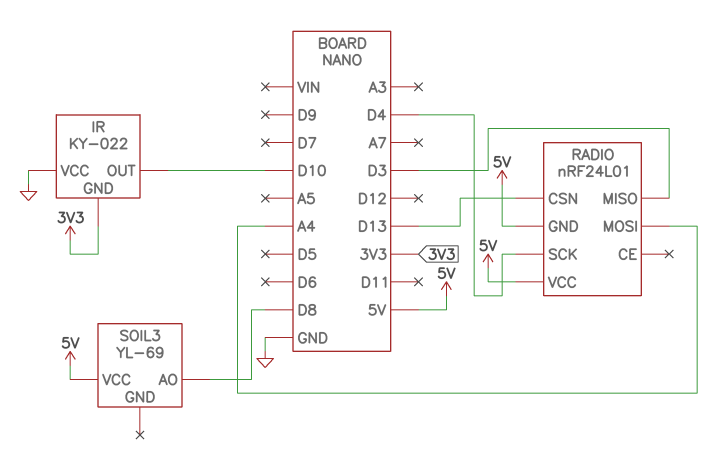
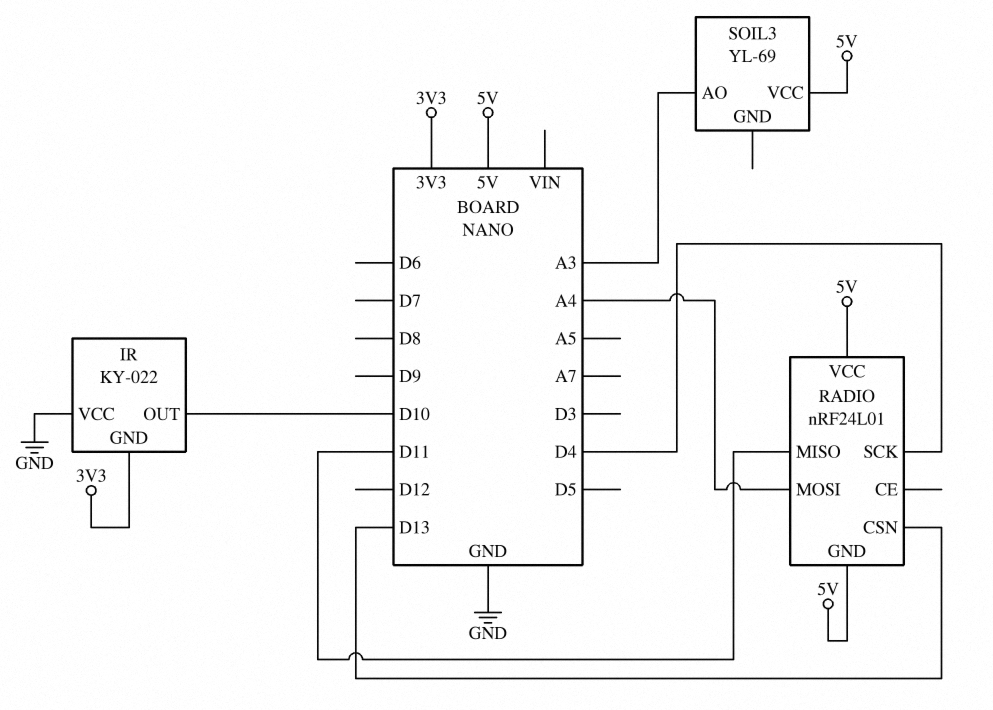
RADIO pin MISO: D3 -> D11
SOIL3 pin AO: D8 -> A3

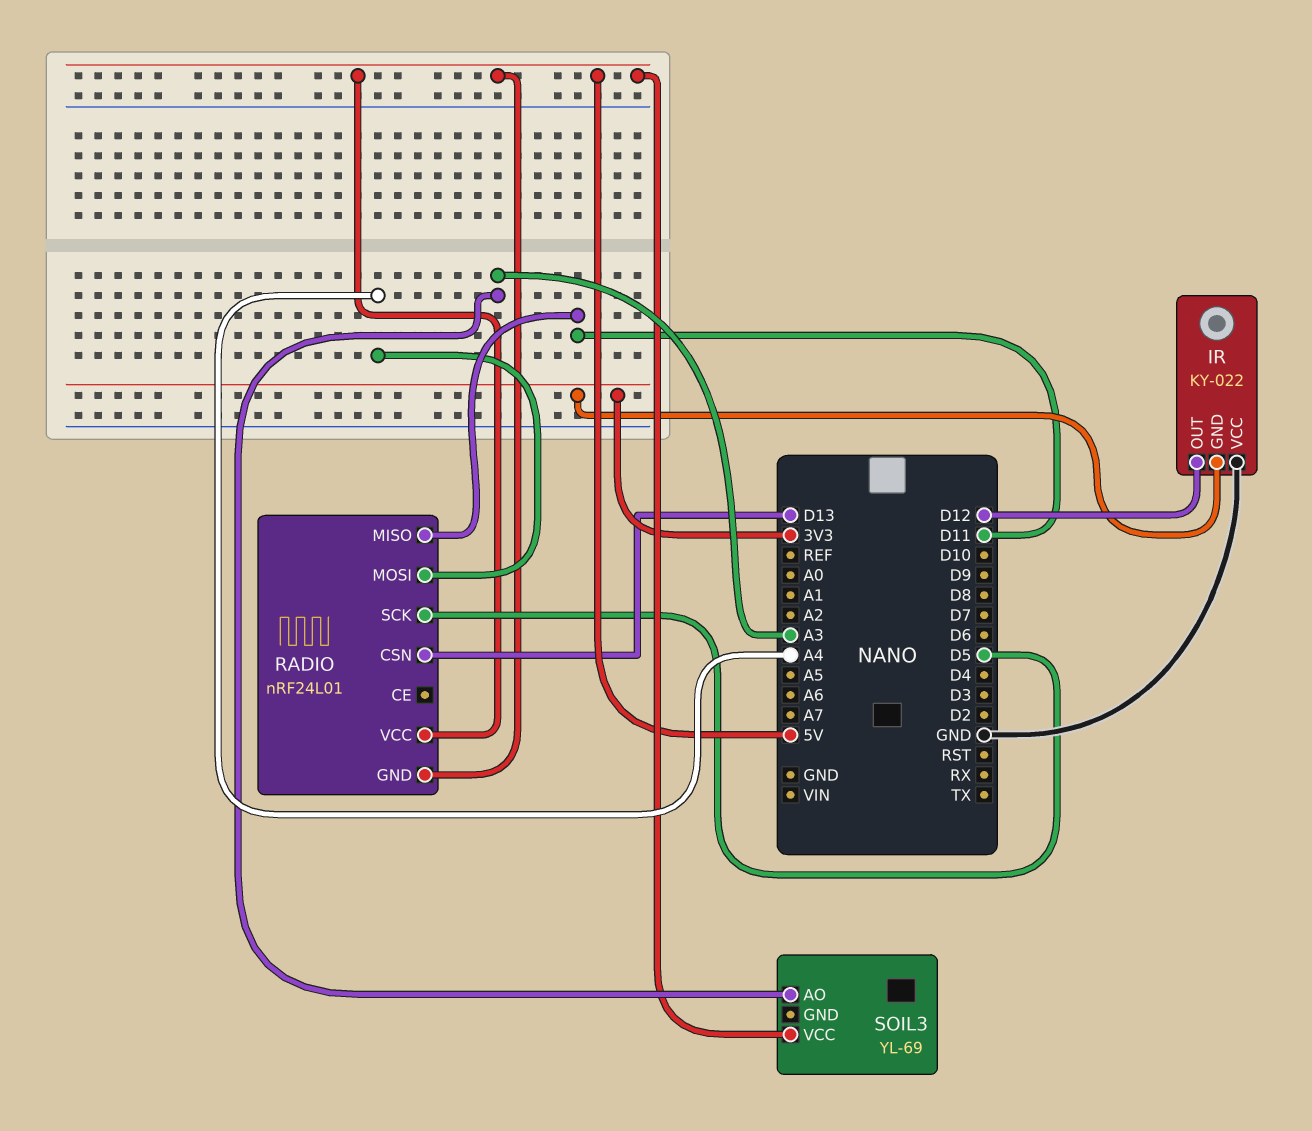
IR pin OUT: D10 -> D12
RADIO pin SCK: D4 -> D5

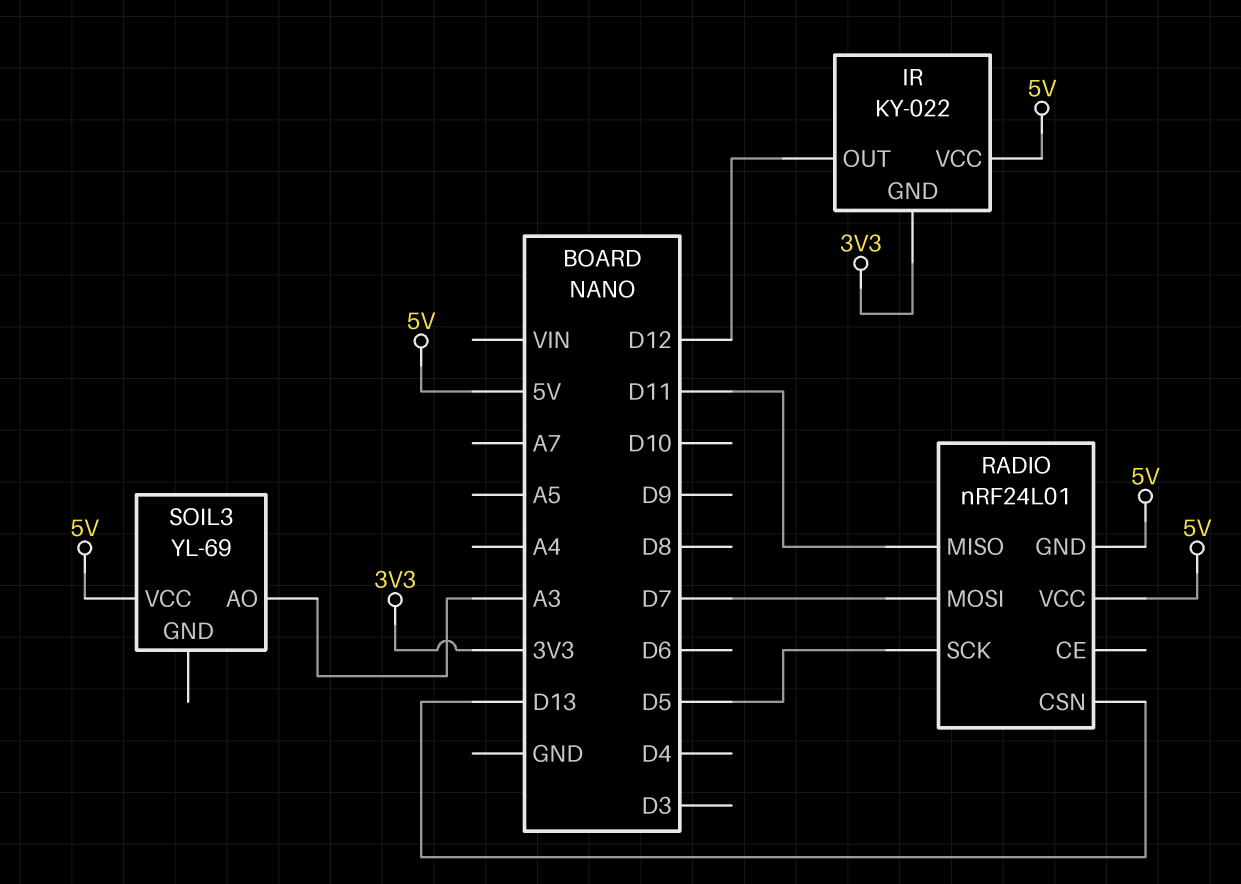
IR pin VCC: GND -> 5V
RADIO pin MOSI: A4 -> D7

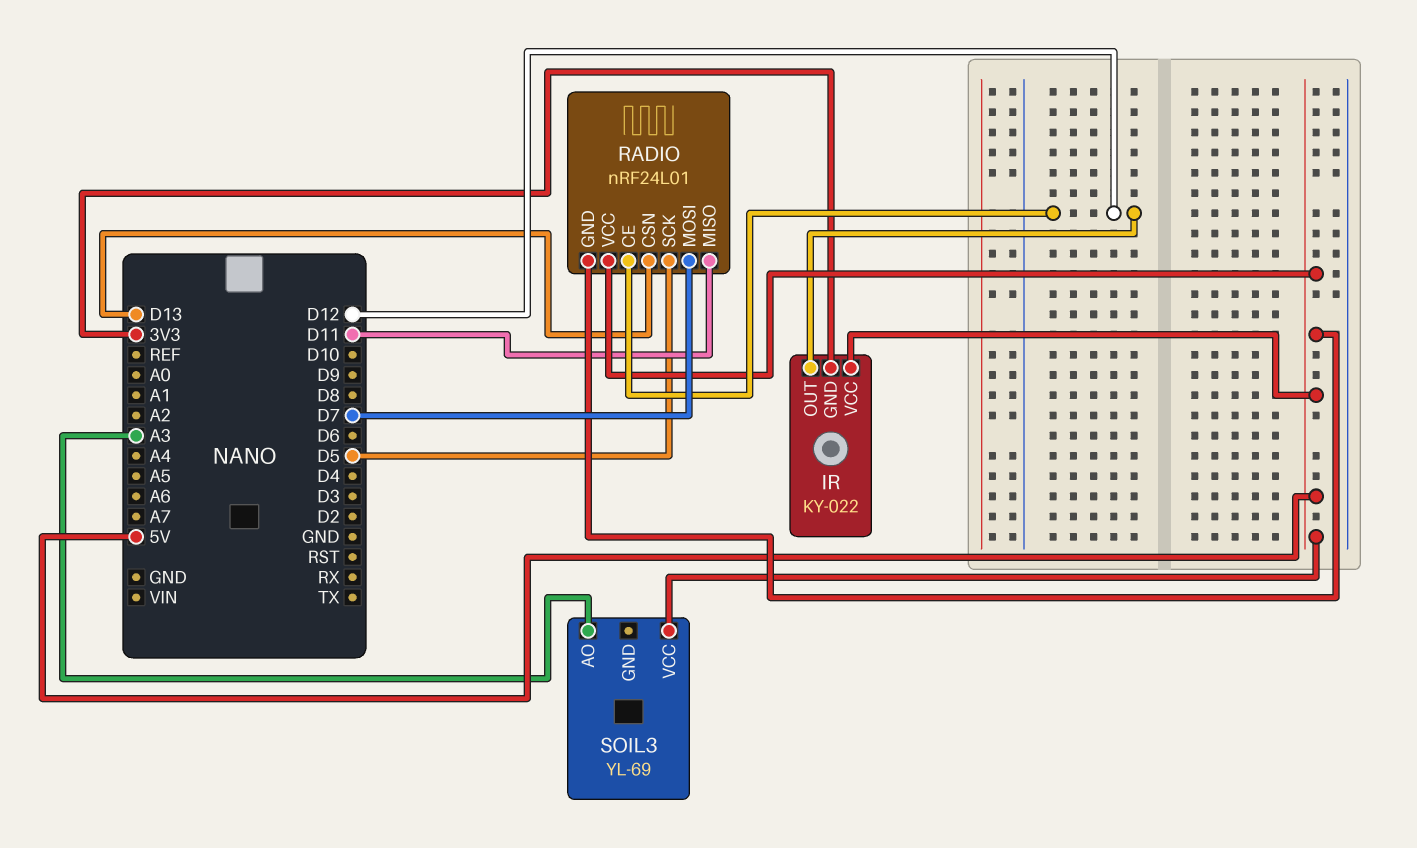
RADIO pin CE: none -> D12

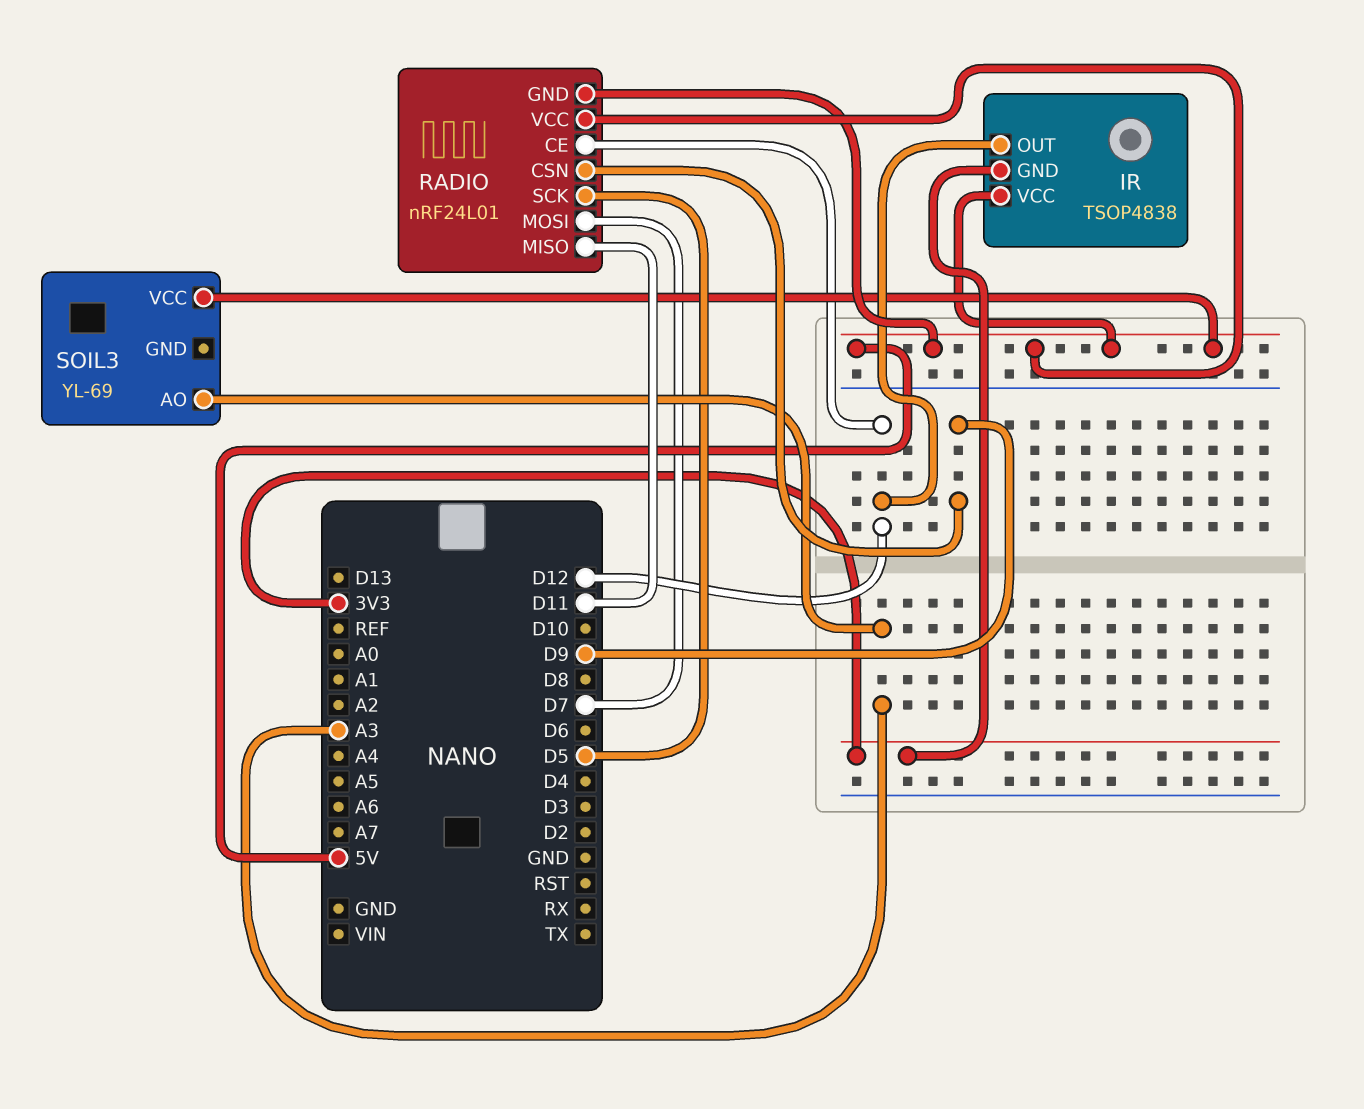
IR: KY-022 -> TSOP4838
RADIO pin CSN: D13 -> D9

